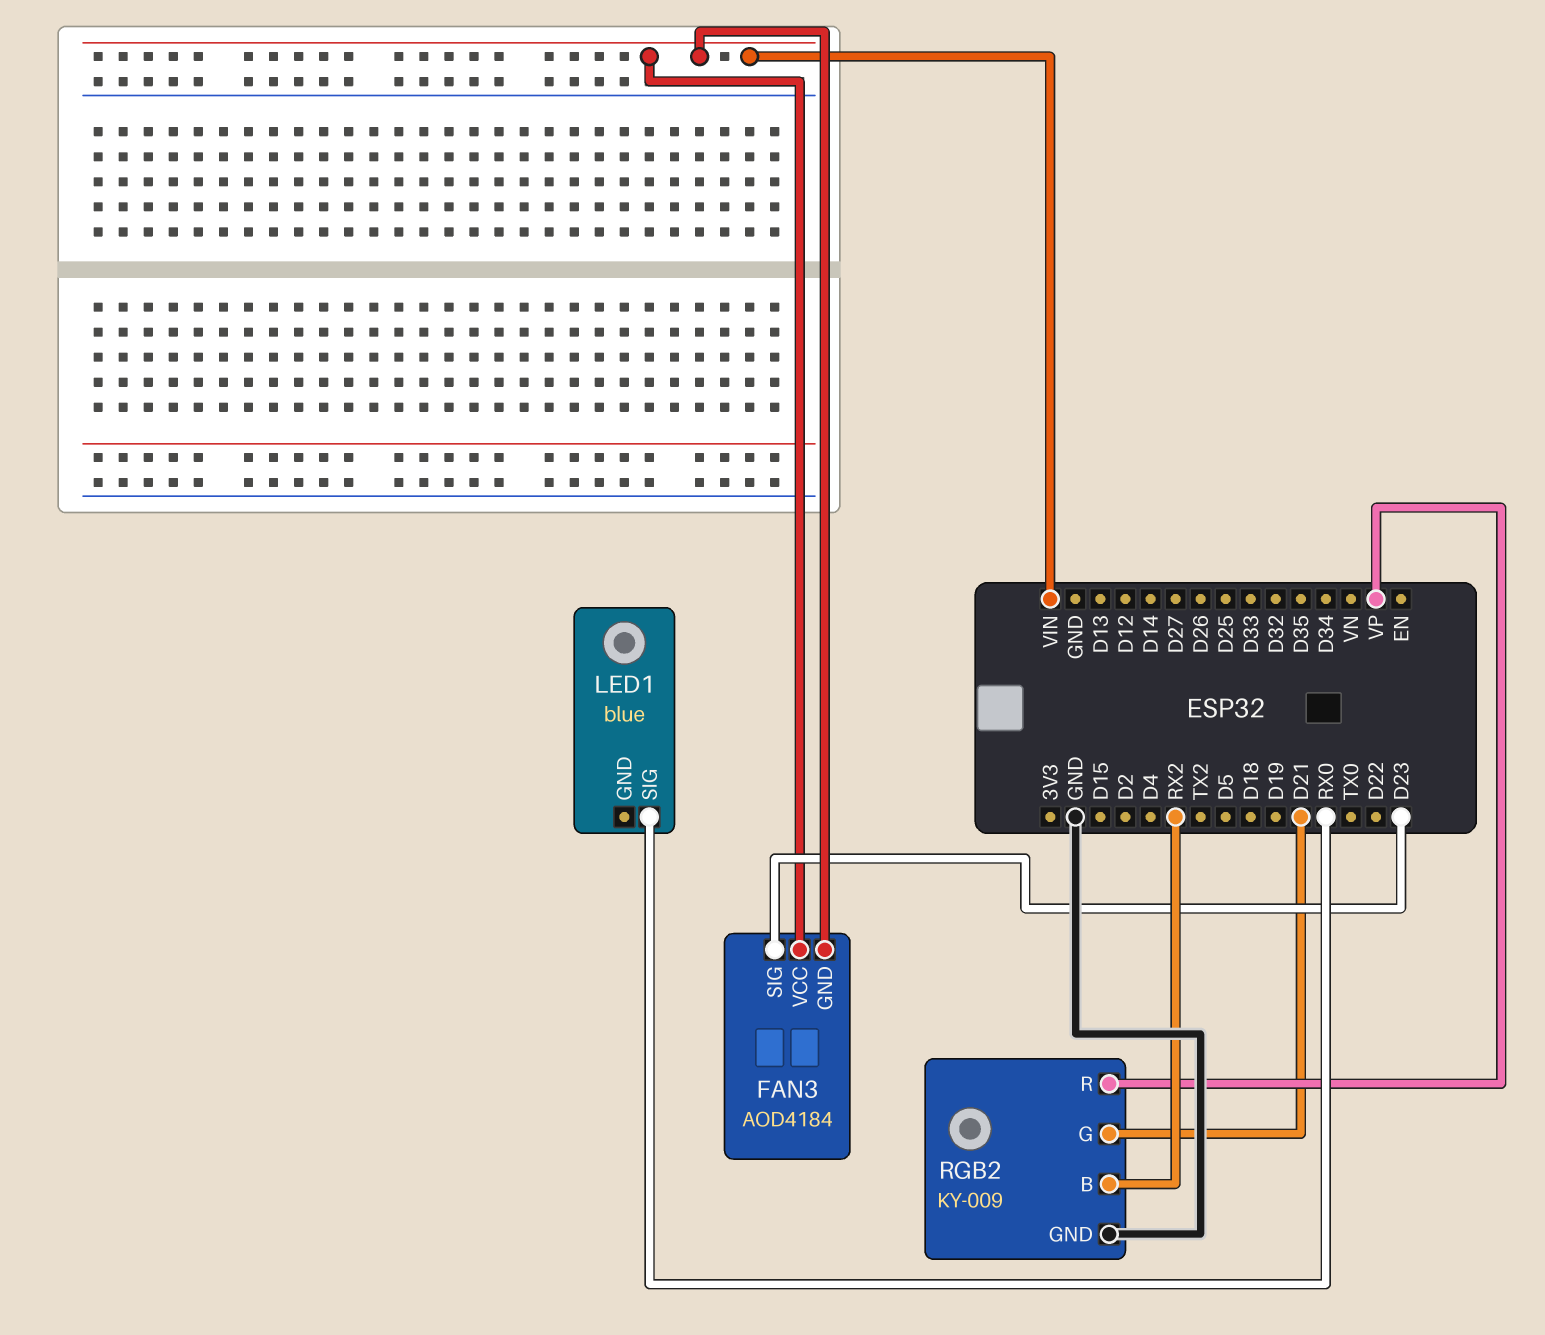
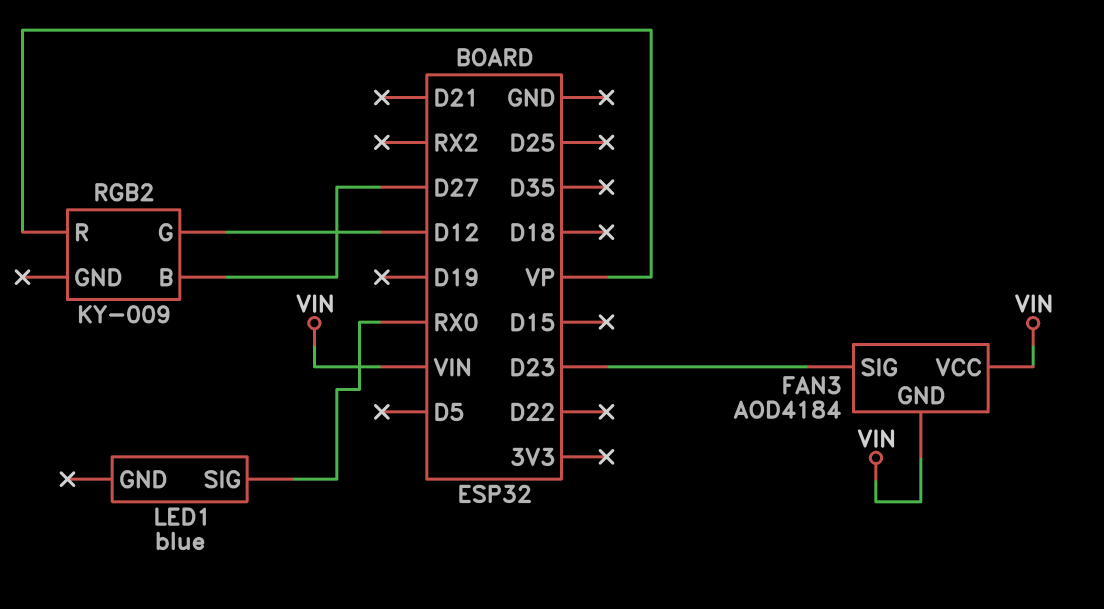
RGB2 pin B: RX2 -> D27
RGB2 pin G: D21 -> D12
RGB2 pin GND: GND -> none

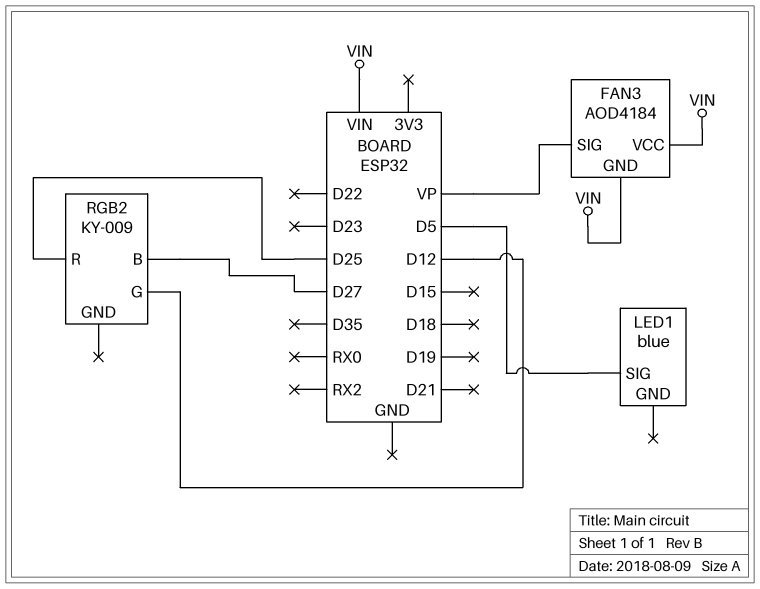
FAN3 pin SIG: D23 -> VP
LED1 pin SIG: RX0 -> D5
RGB2 pin R: VP -> D25

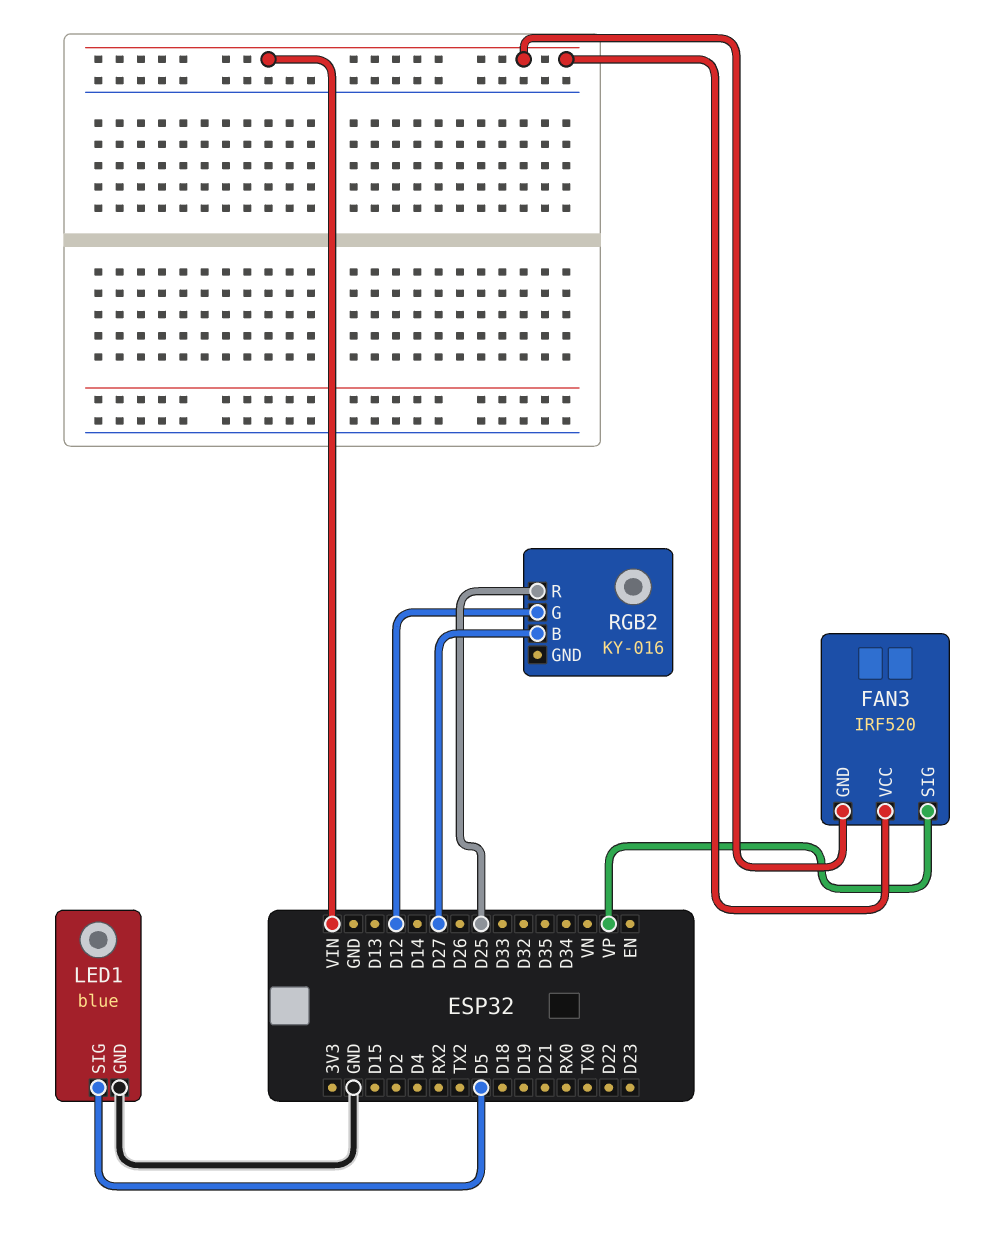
FAN3: AOD4184 -> IRF520
LED1 pin GND: none -> GND
RGB2: KY-009 -> KY-016

